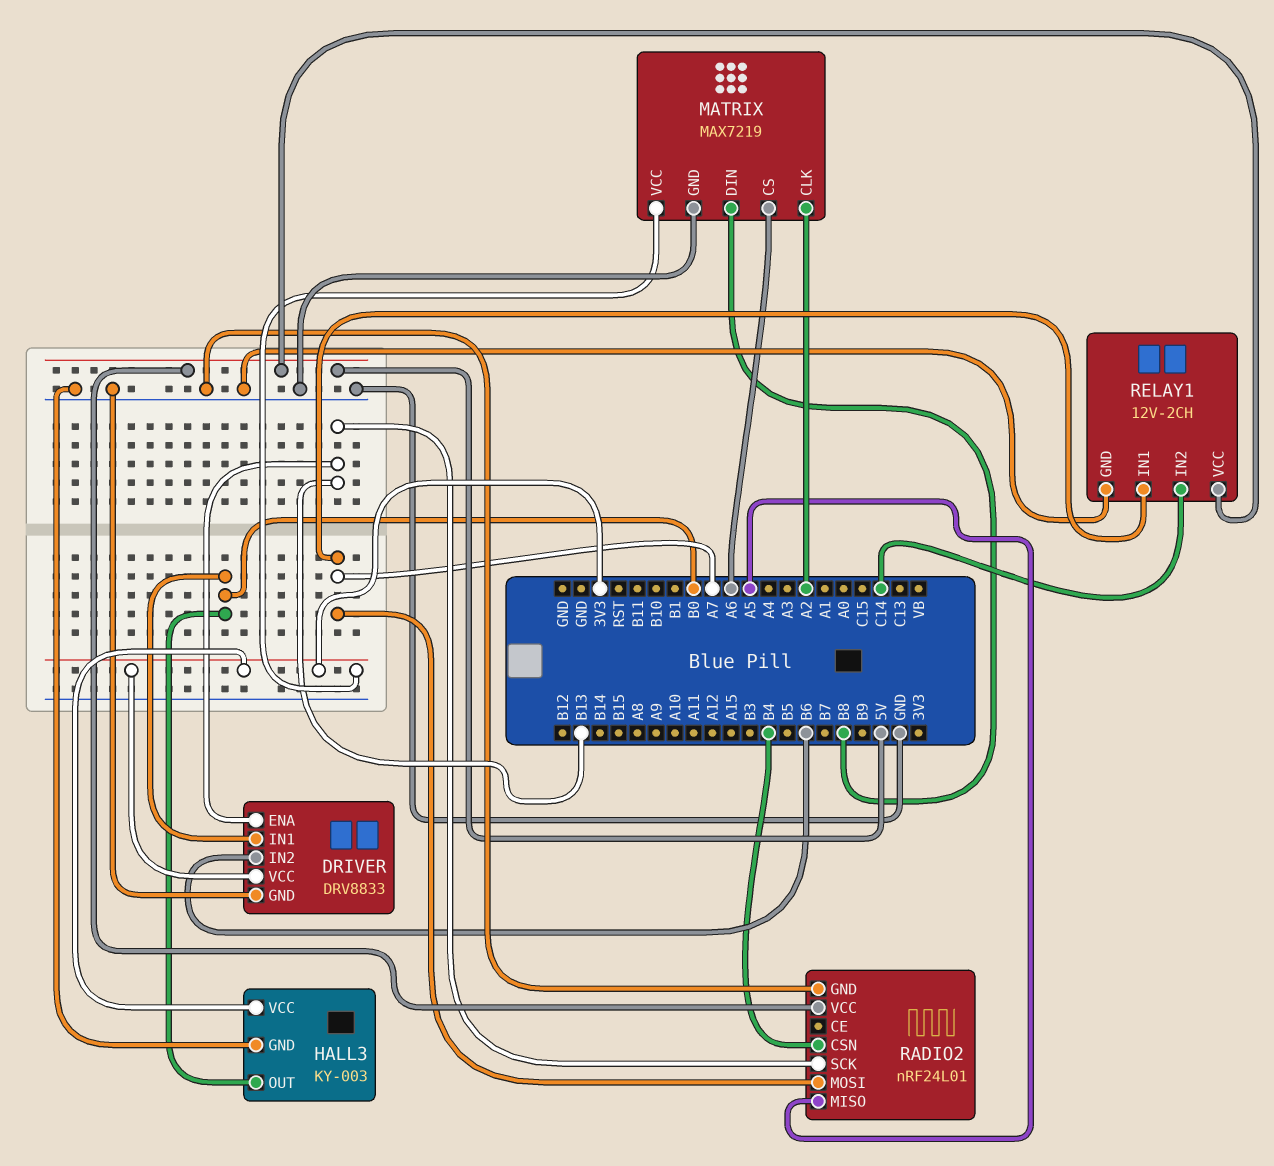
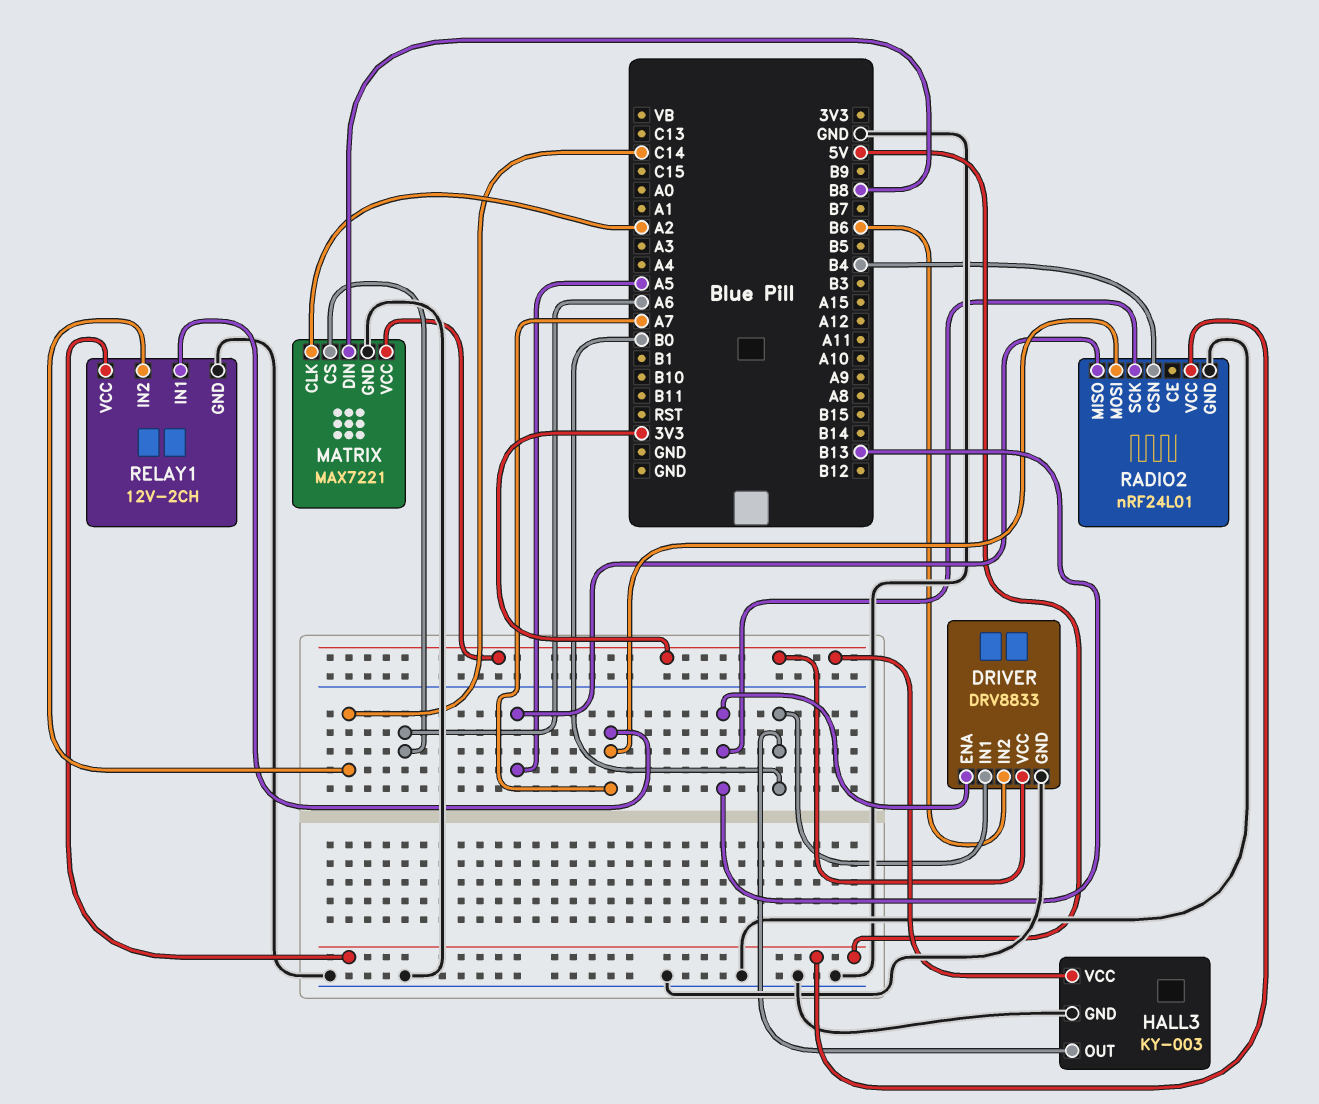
MATRIX: MAX7219 -> MAX7221

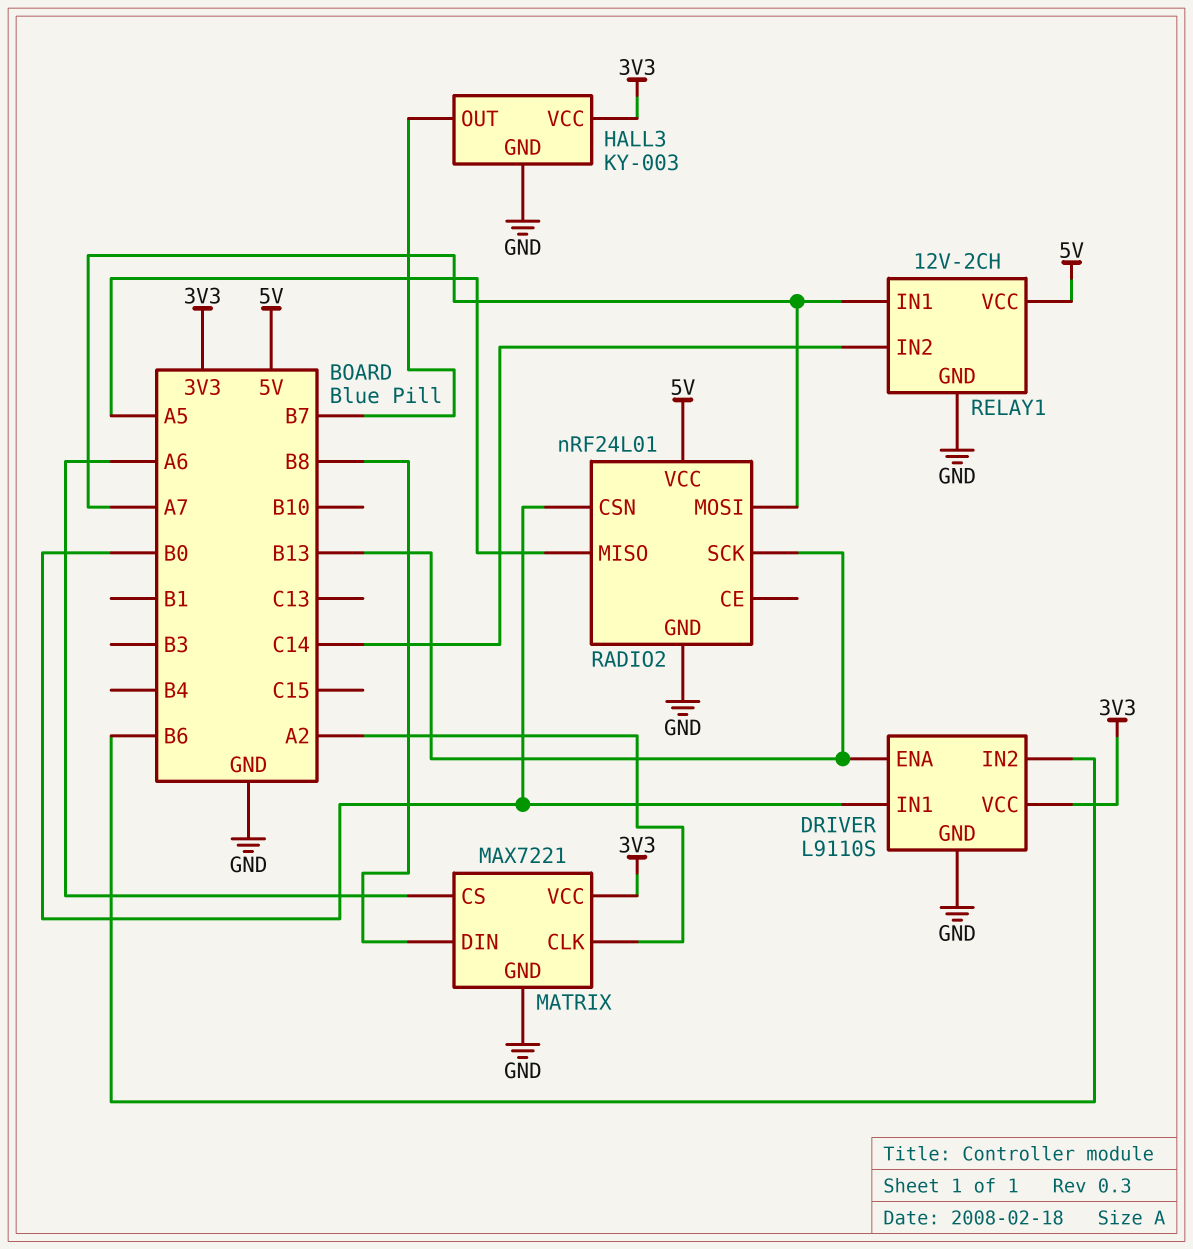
DRIVER: DRV8833 -> L9110S
HALL3 pin OUT: B0 -> B7
RADIO2 pin CSN: B4 -> B0

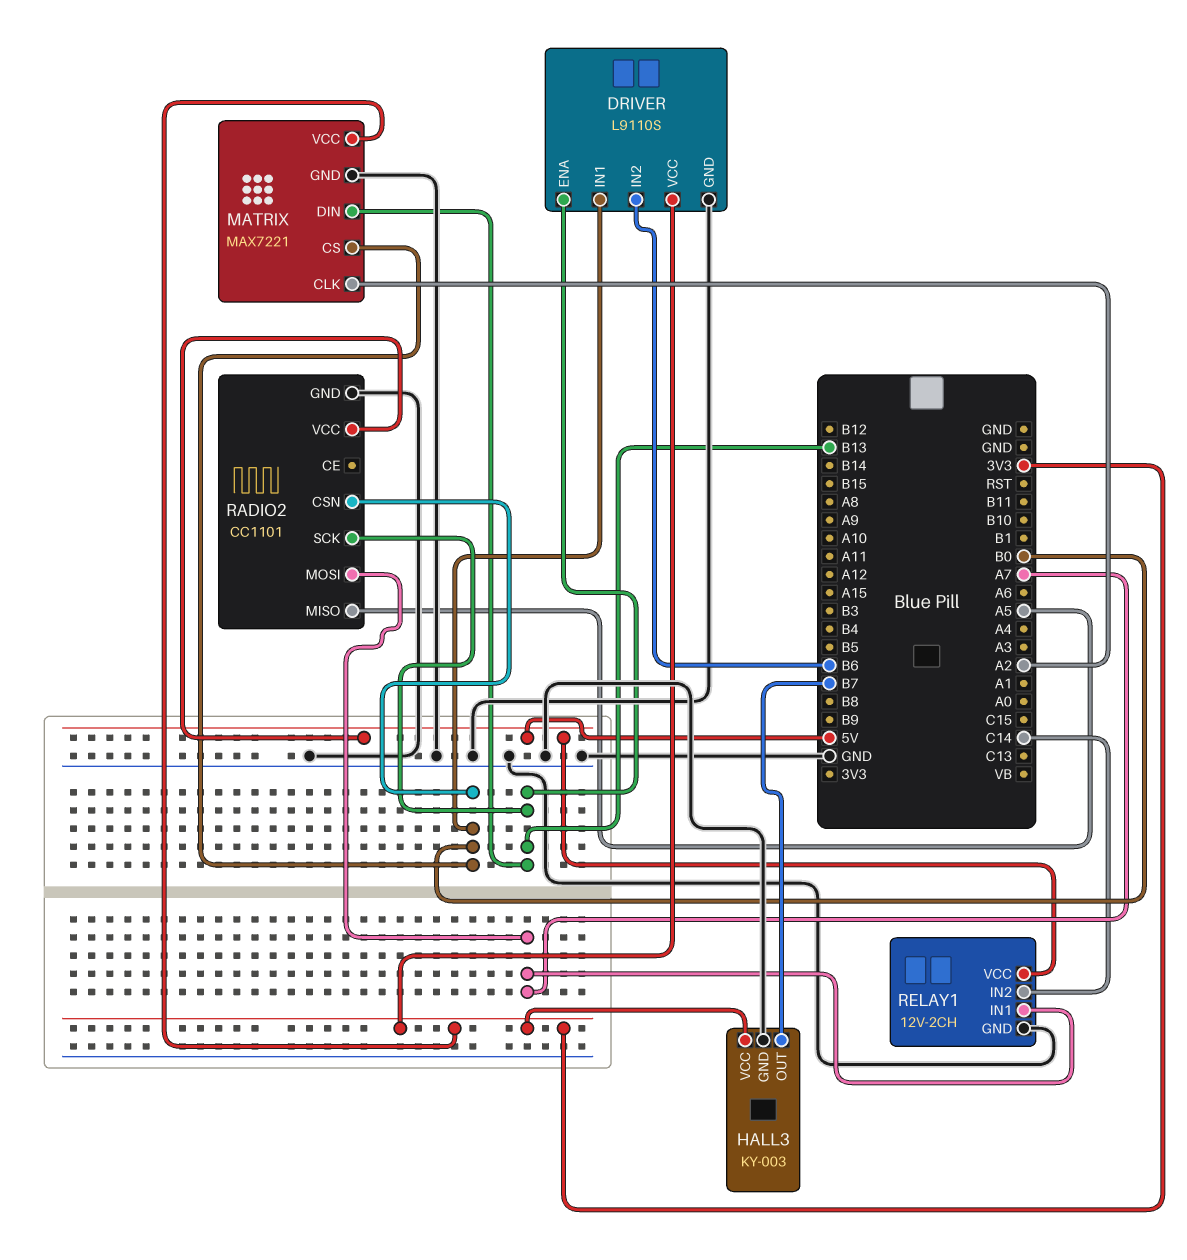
MATRIX pin CS: A6 -> B0
MATRIX pin DIN: B8 -> B13
RADIO2: nRF24L01 -> CC1101

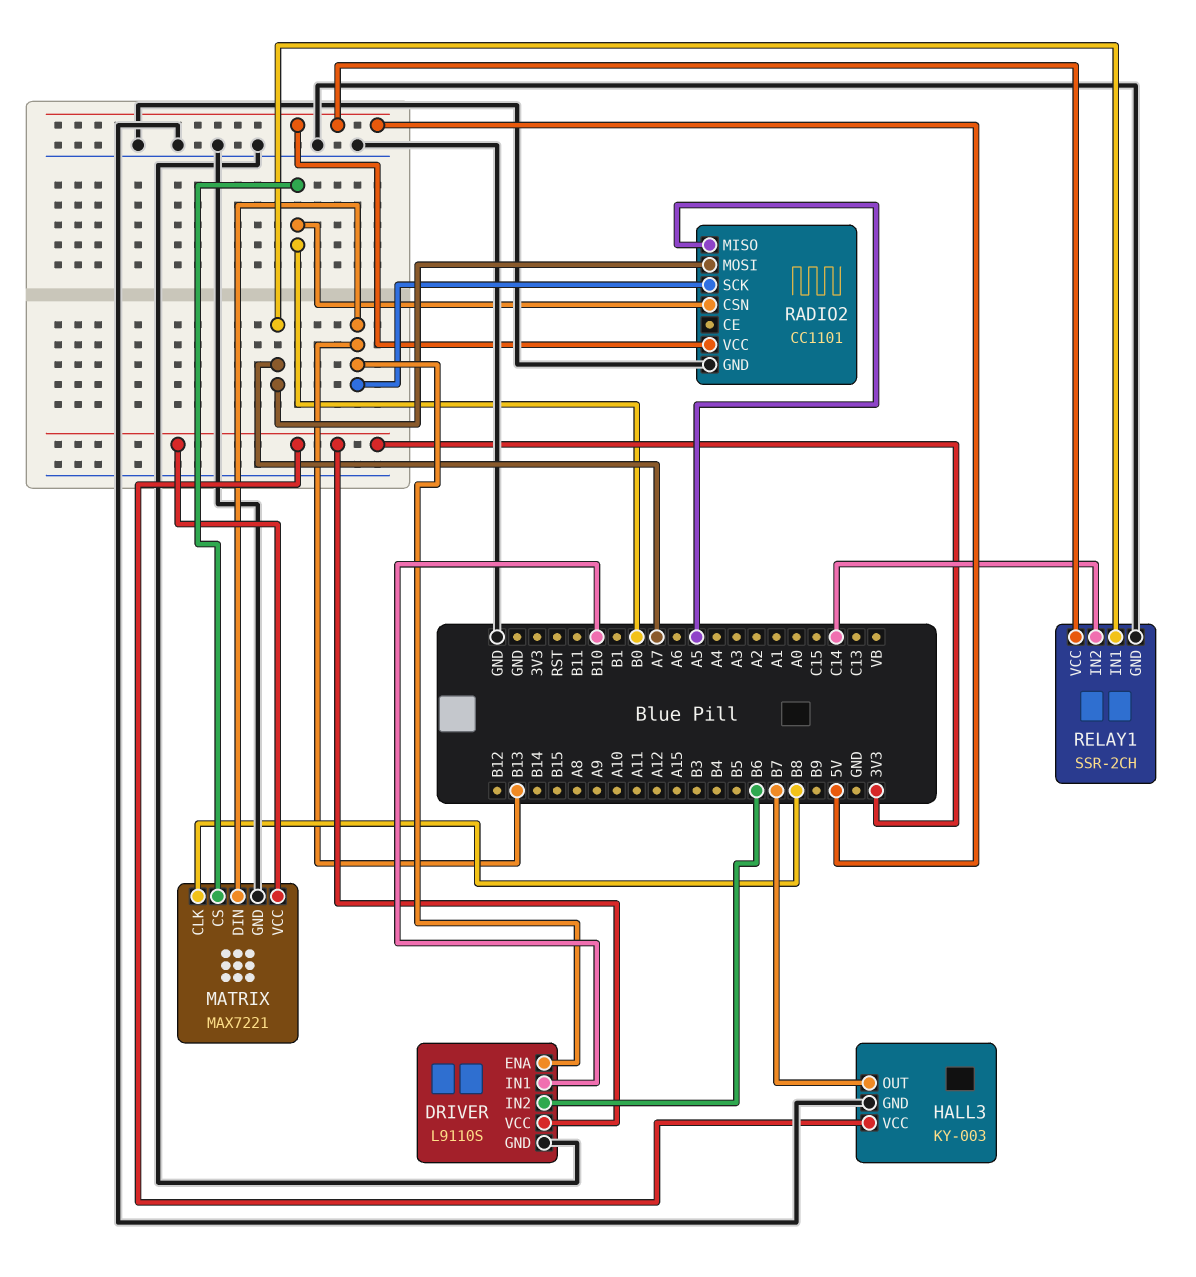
DRIVER pin IN1: B0 -> B10
MATRIX pin CLK: A2 -> B8
RELAY1: 12V-2CH -> SSR-2CH

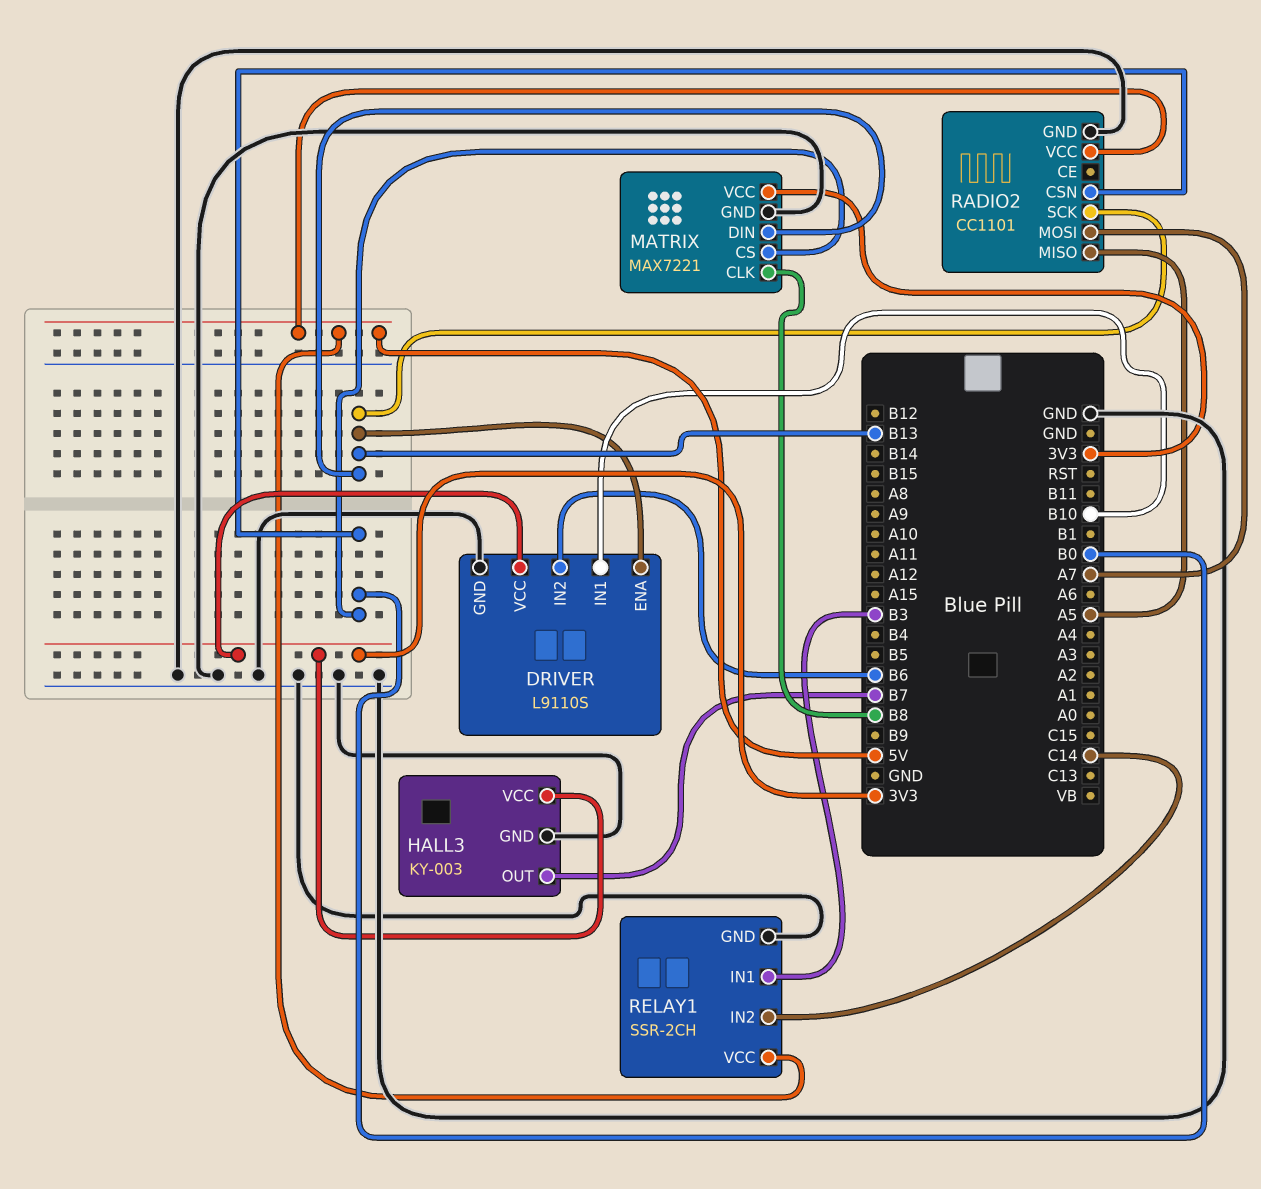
RELAY1 pin IN1: A7 -> B3

